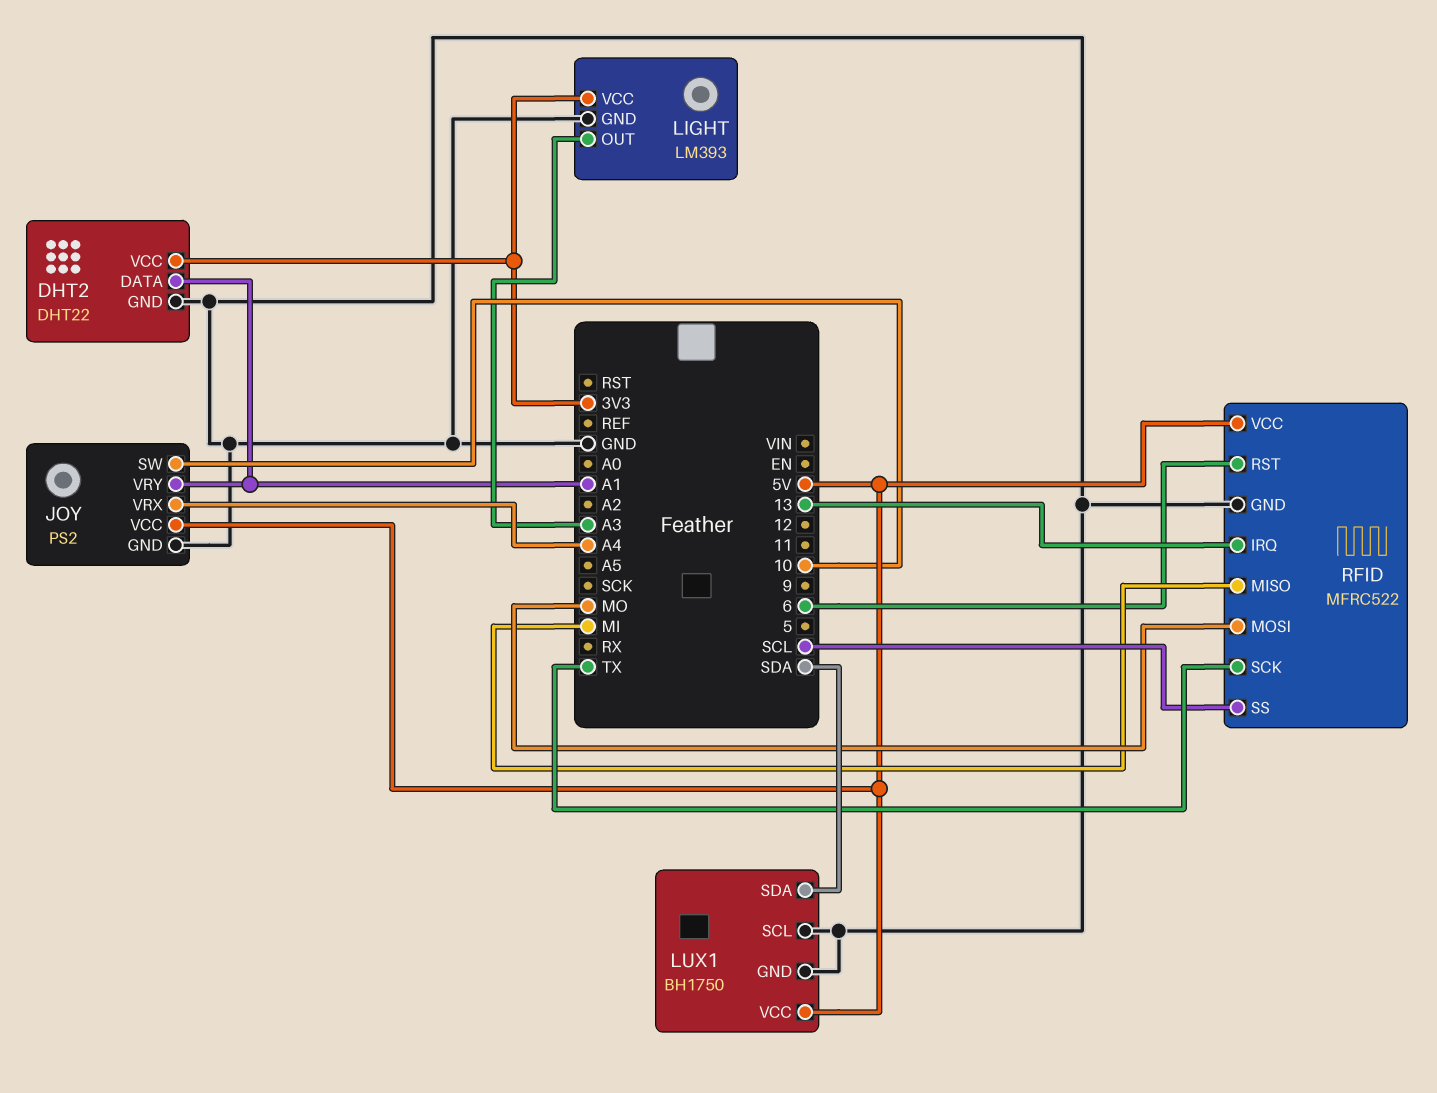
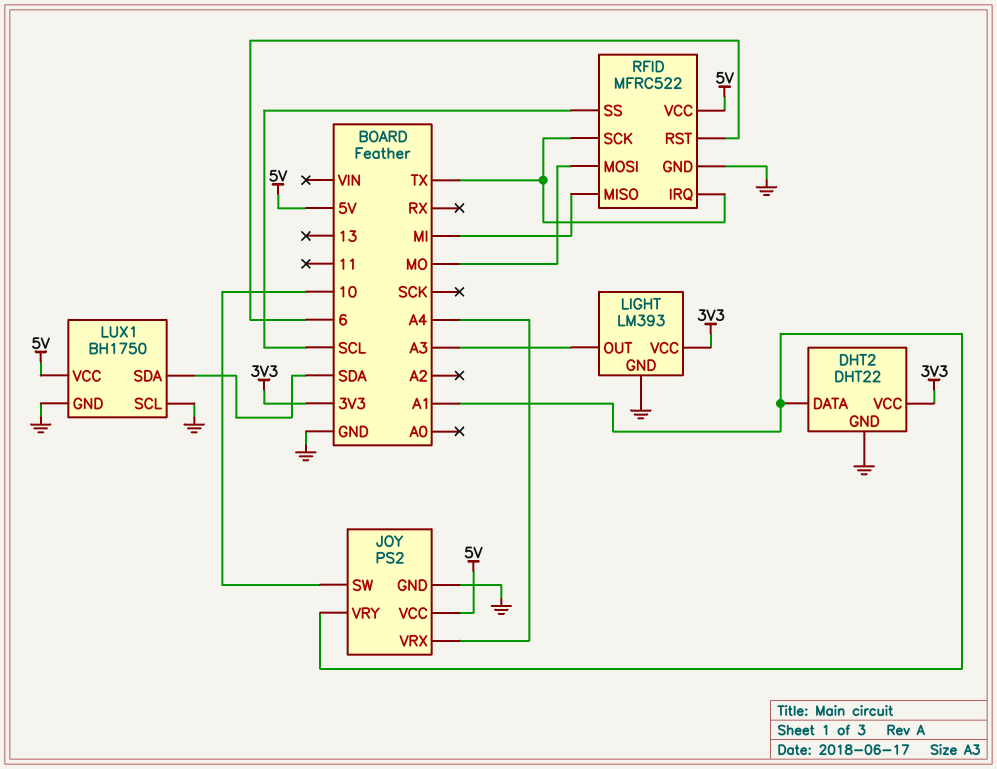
RFID pin IRQ: 13 -> TX

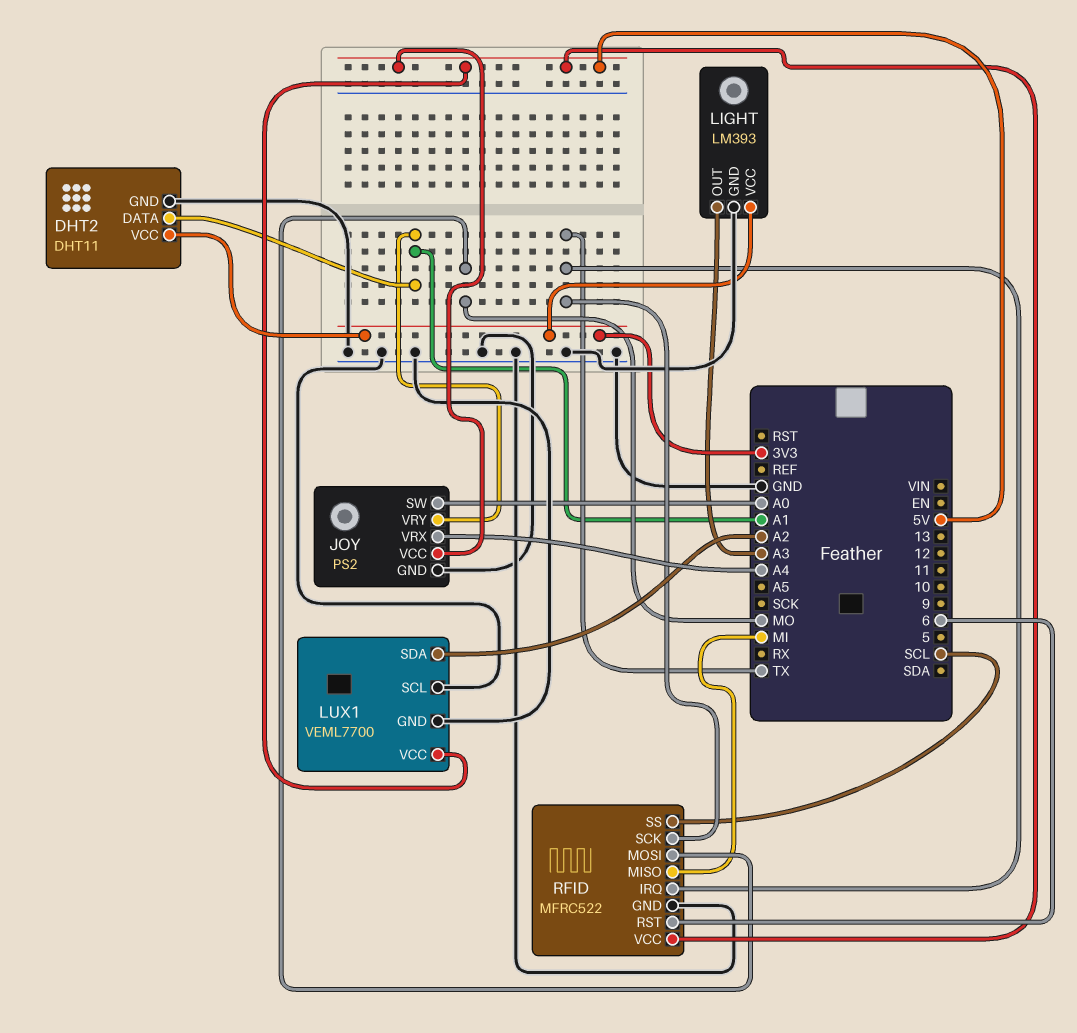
DHT2: DHT22 -> DHT11
JOY pin SW: 10 -> A0
LUX1: BH1750 -> VEML7700
LUX1 pin SDA: SDA -> A2

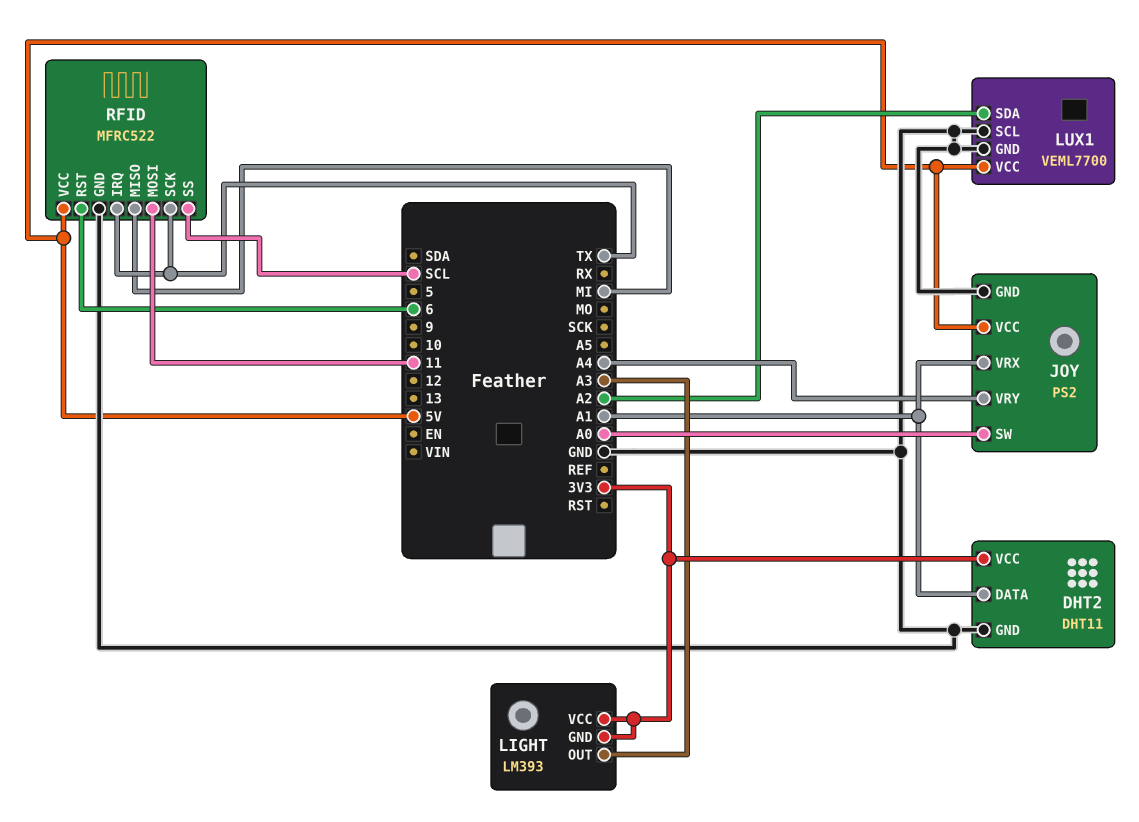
JOY pin VRX: A4 -> A1
JOY pin VRY: A1 -> A4
LIGHT pin GND: GND -> 3V3
RFID pin MOSI: MO -> 11

